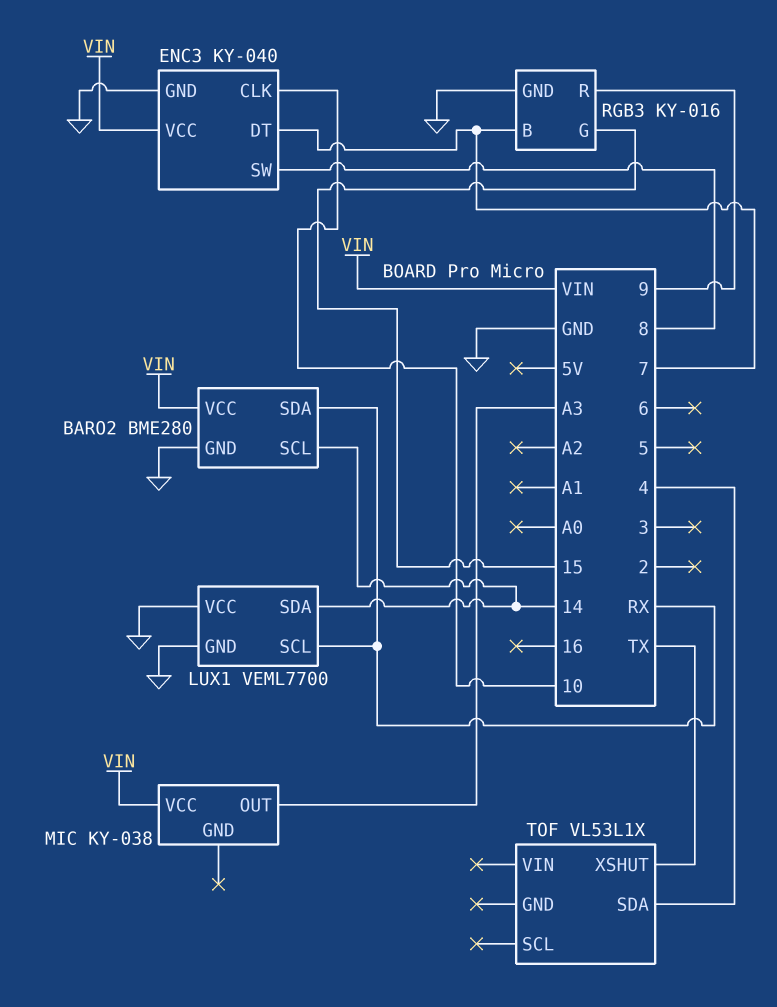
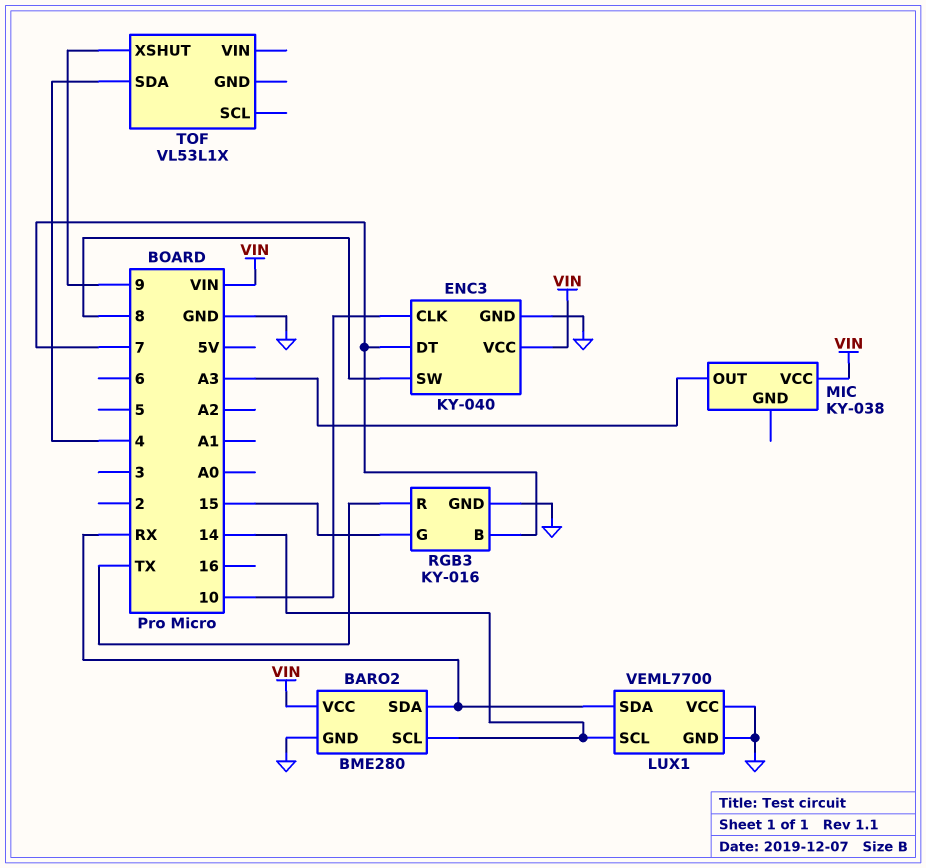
LUX1 pin SCL: RX -> 14
LUX1 pin SDA: 14 -> RX
RGB3 pin R: 9 -> TX
TOF pin XSHUT: TX -> 9

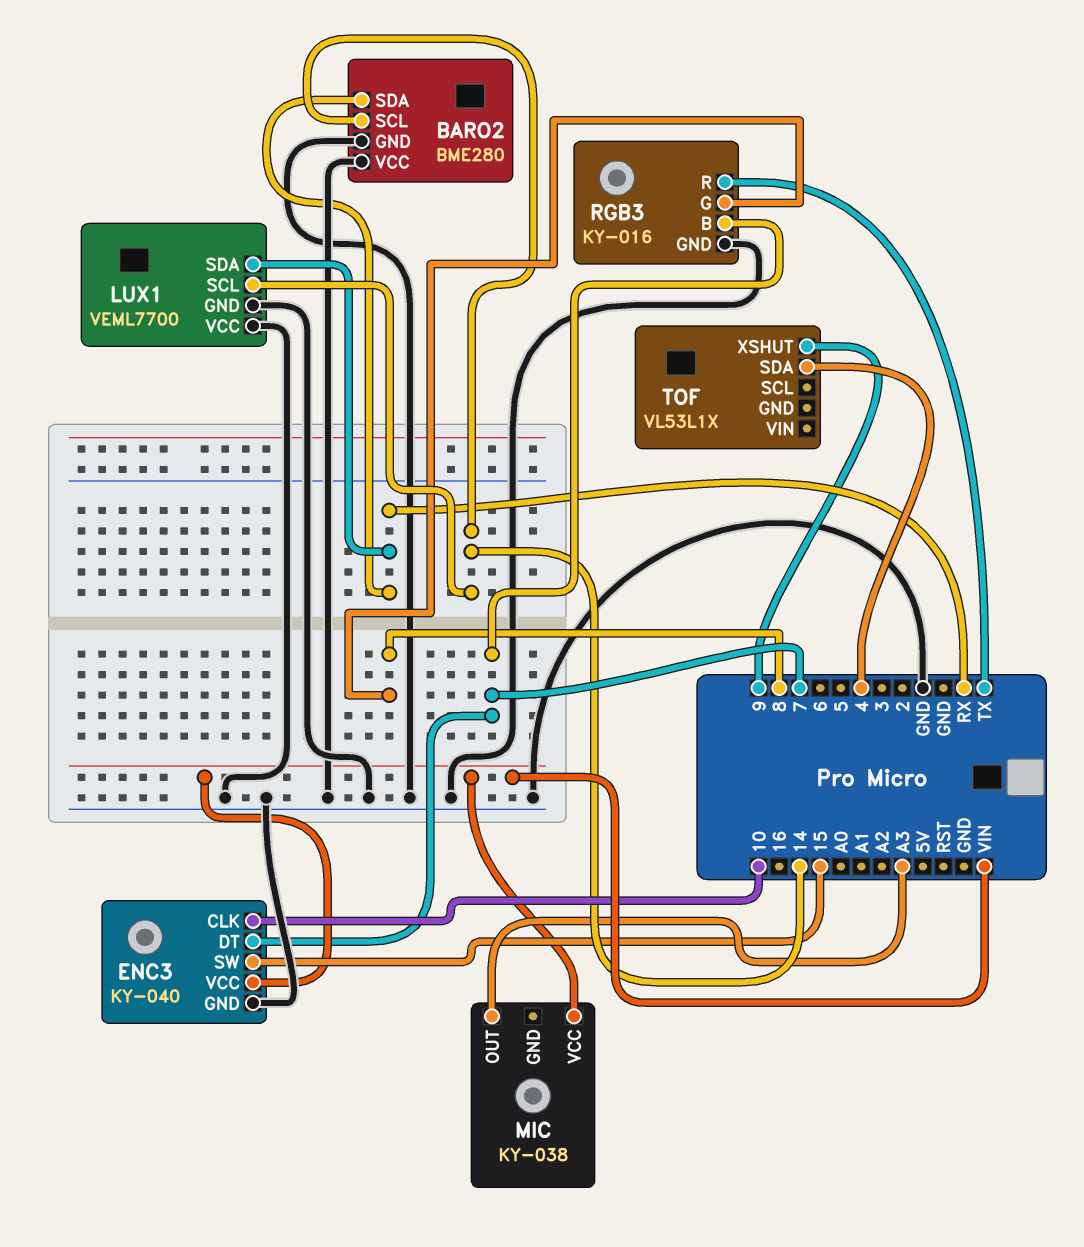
BARO2 pin VCC: VIN -> GND
ENC3 pin SW: 8 -> 15
RGB3 pin G: 15 -> 8

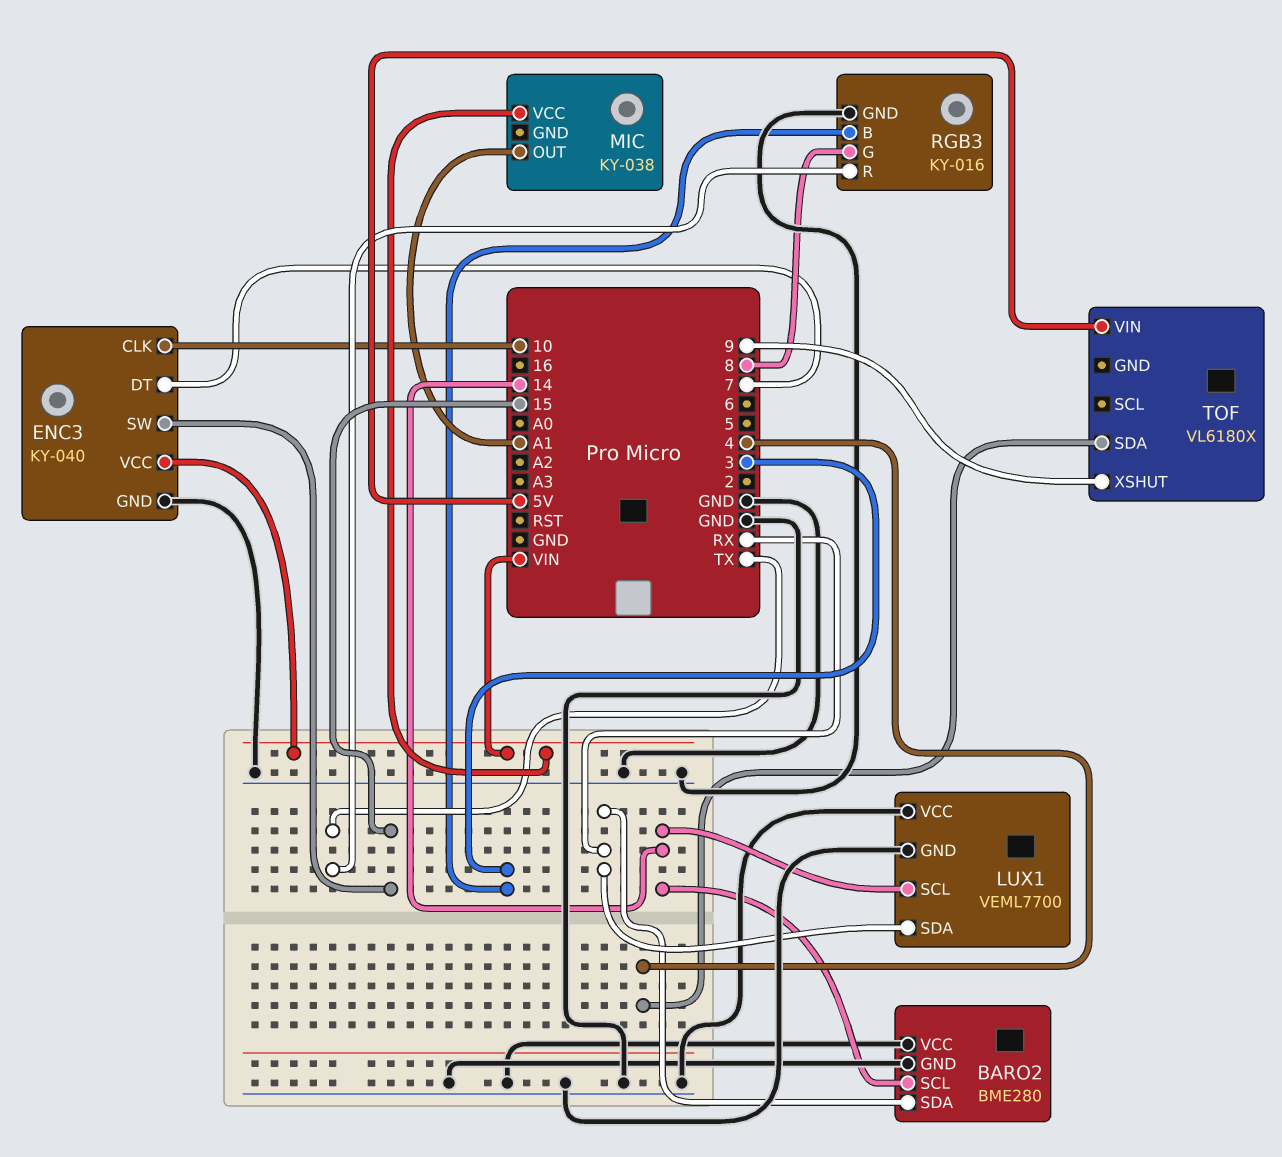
MIC pin OUT: A3 -> A1
RGB3 pin B: 7 -> 3
TOF: VL53L1X -> VL6180X
TOF pin VIN: none -> 5V

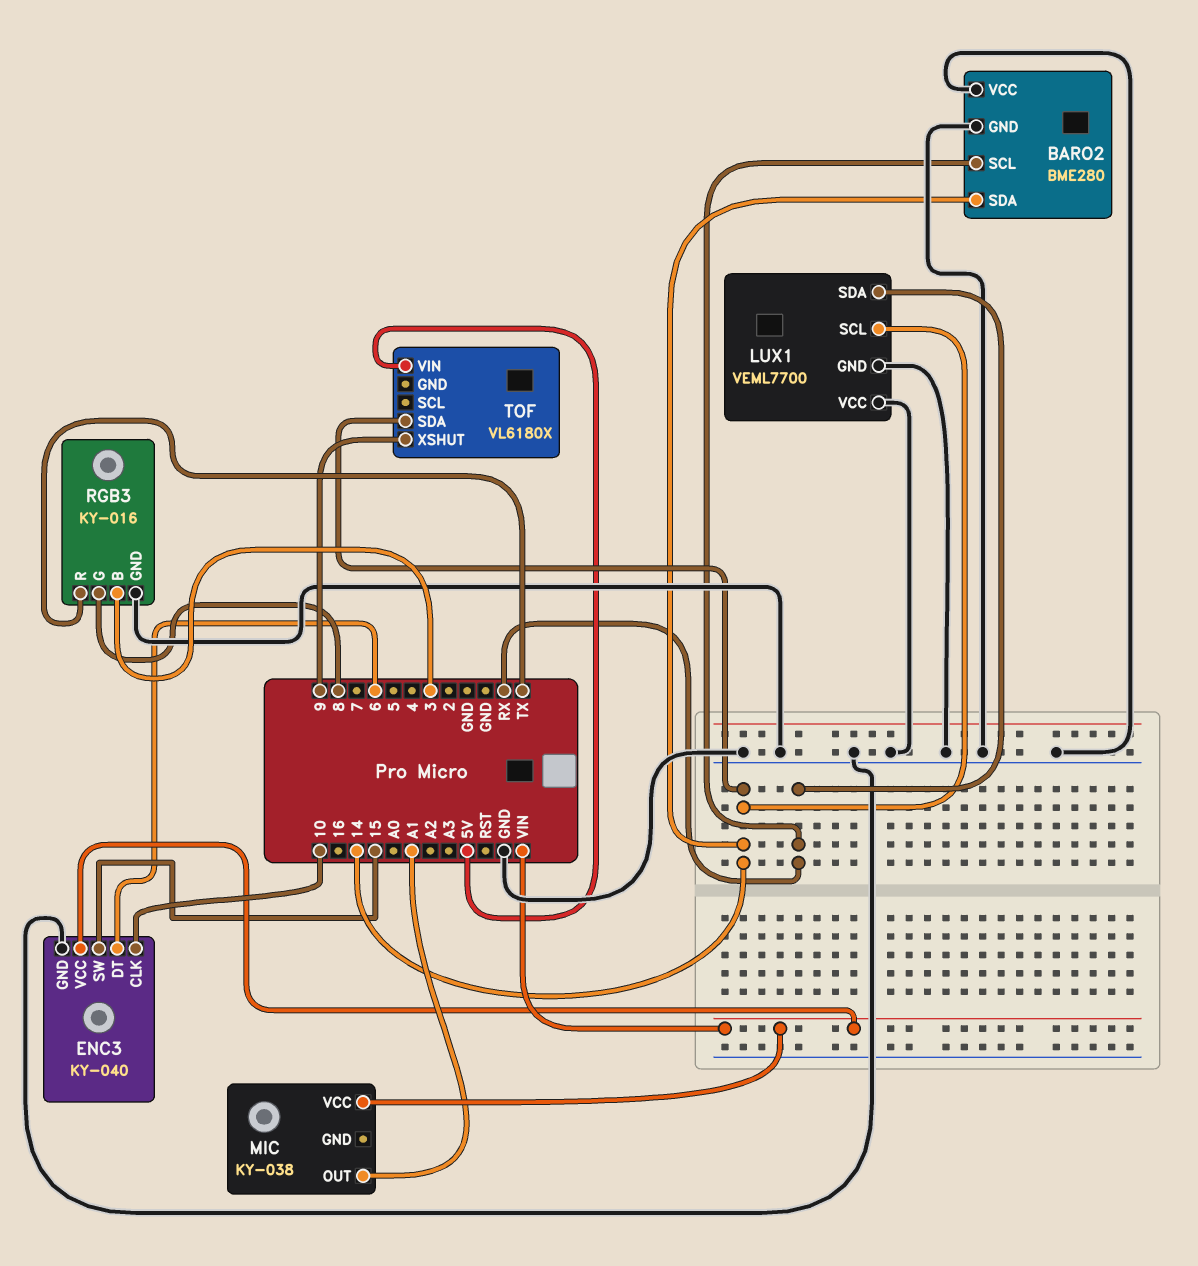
BARO2 pin SCL: 14 -> RX
BARO2 pin SDA: RX -> 14
ENC3 pin DT: 7 -> 6
TOF pin SDA: 4 -> 14

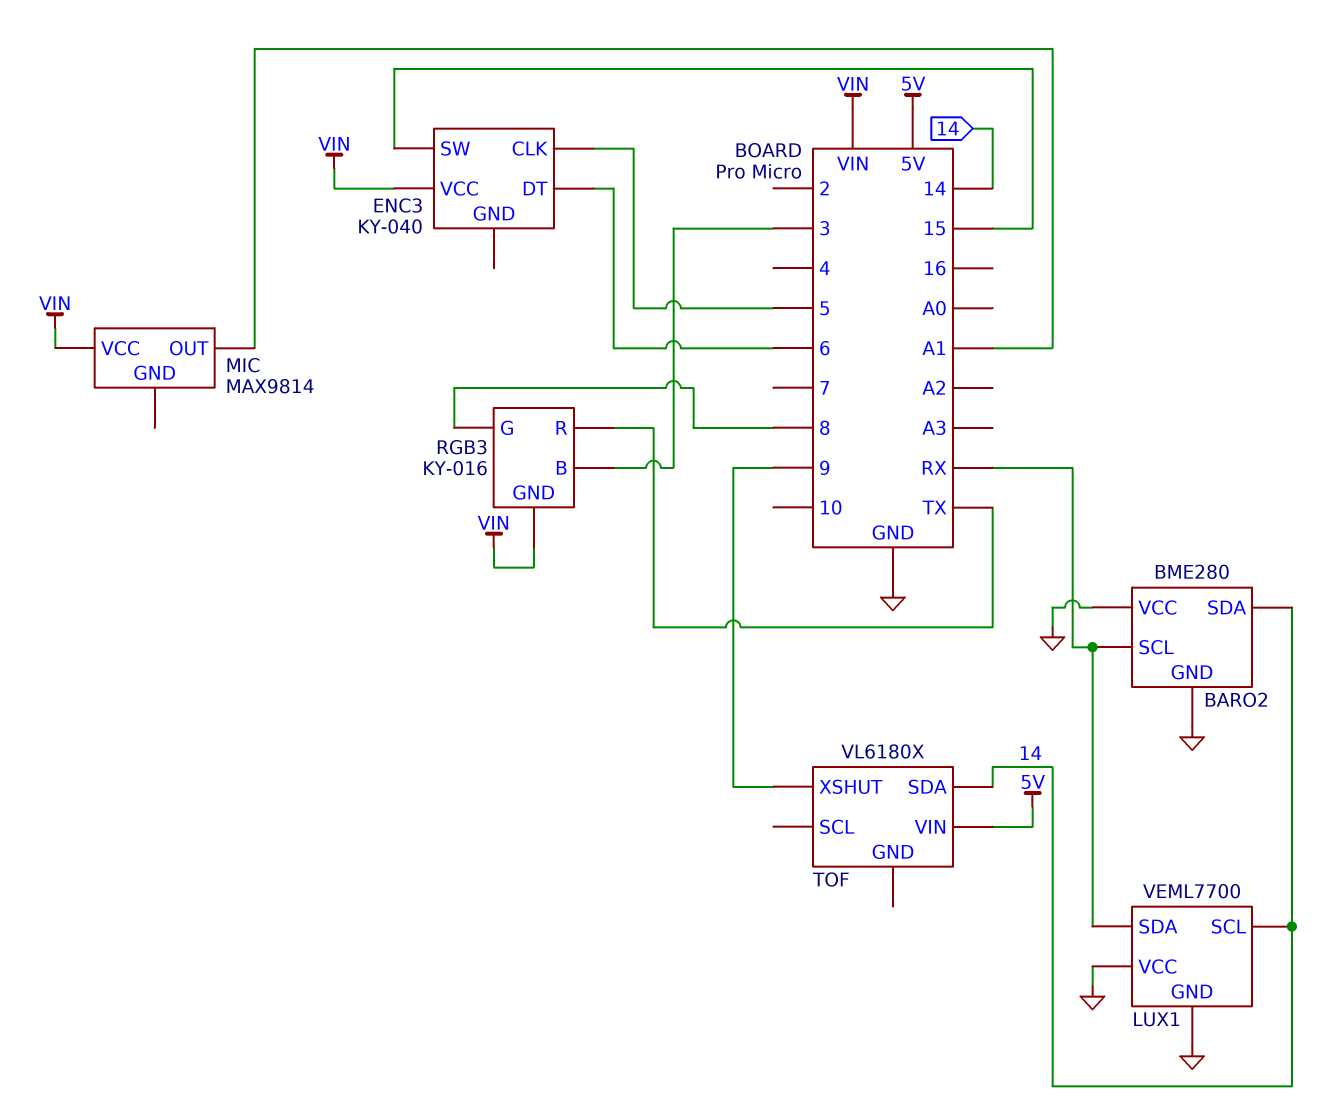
ENC3 pin CLK: 10 -> 5
ENC3 pin GND: GND -> none
MIC: KY-038 -> MAX9814
RGB3 pin GND: GND -> VIN

